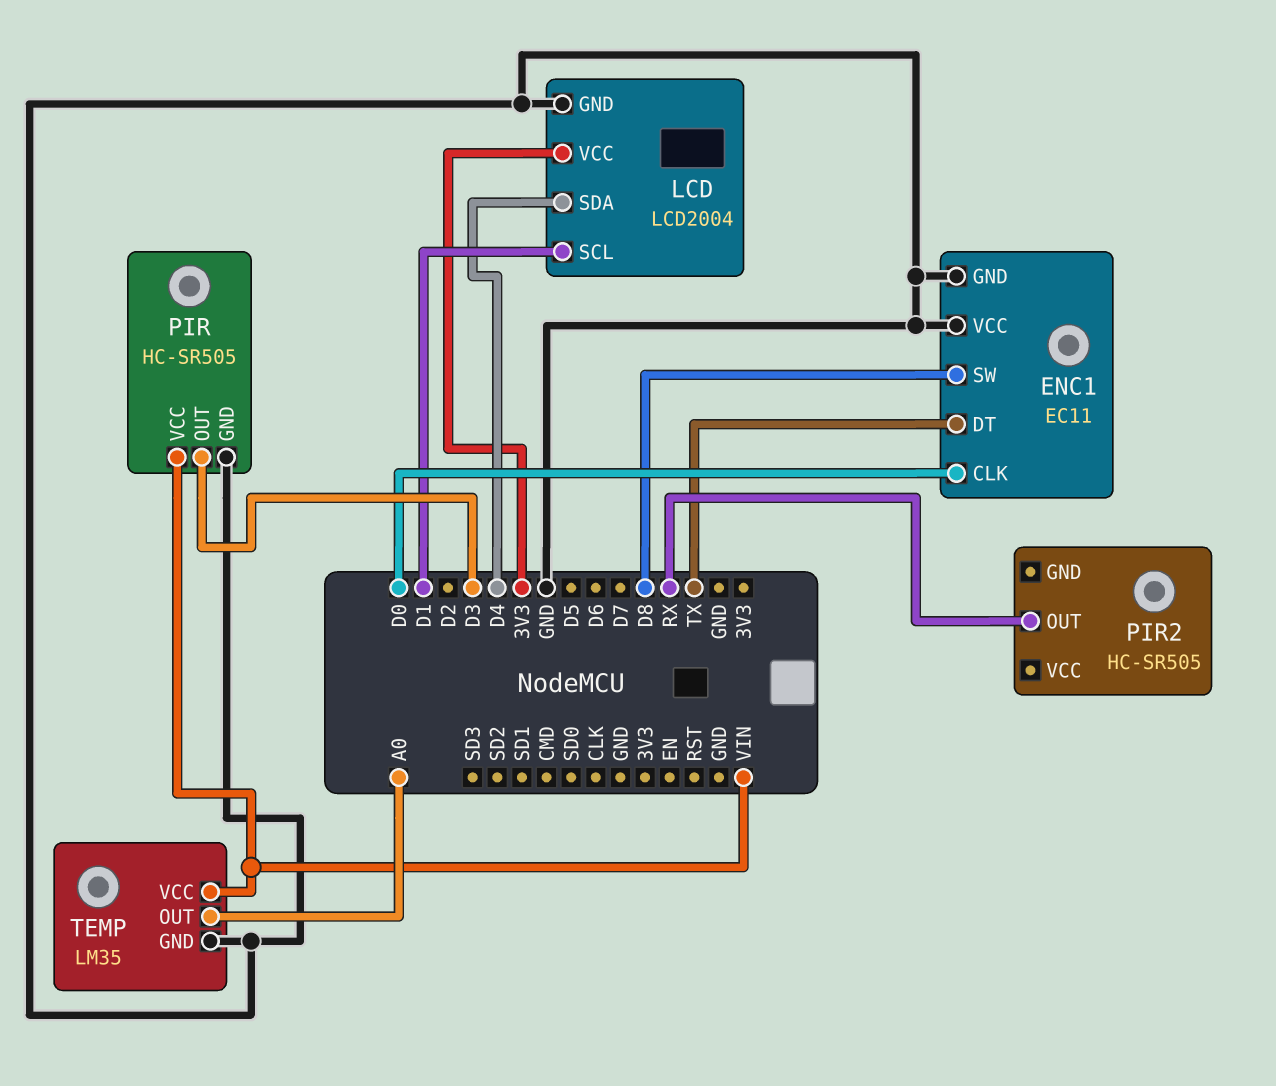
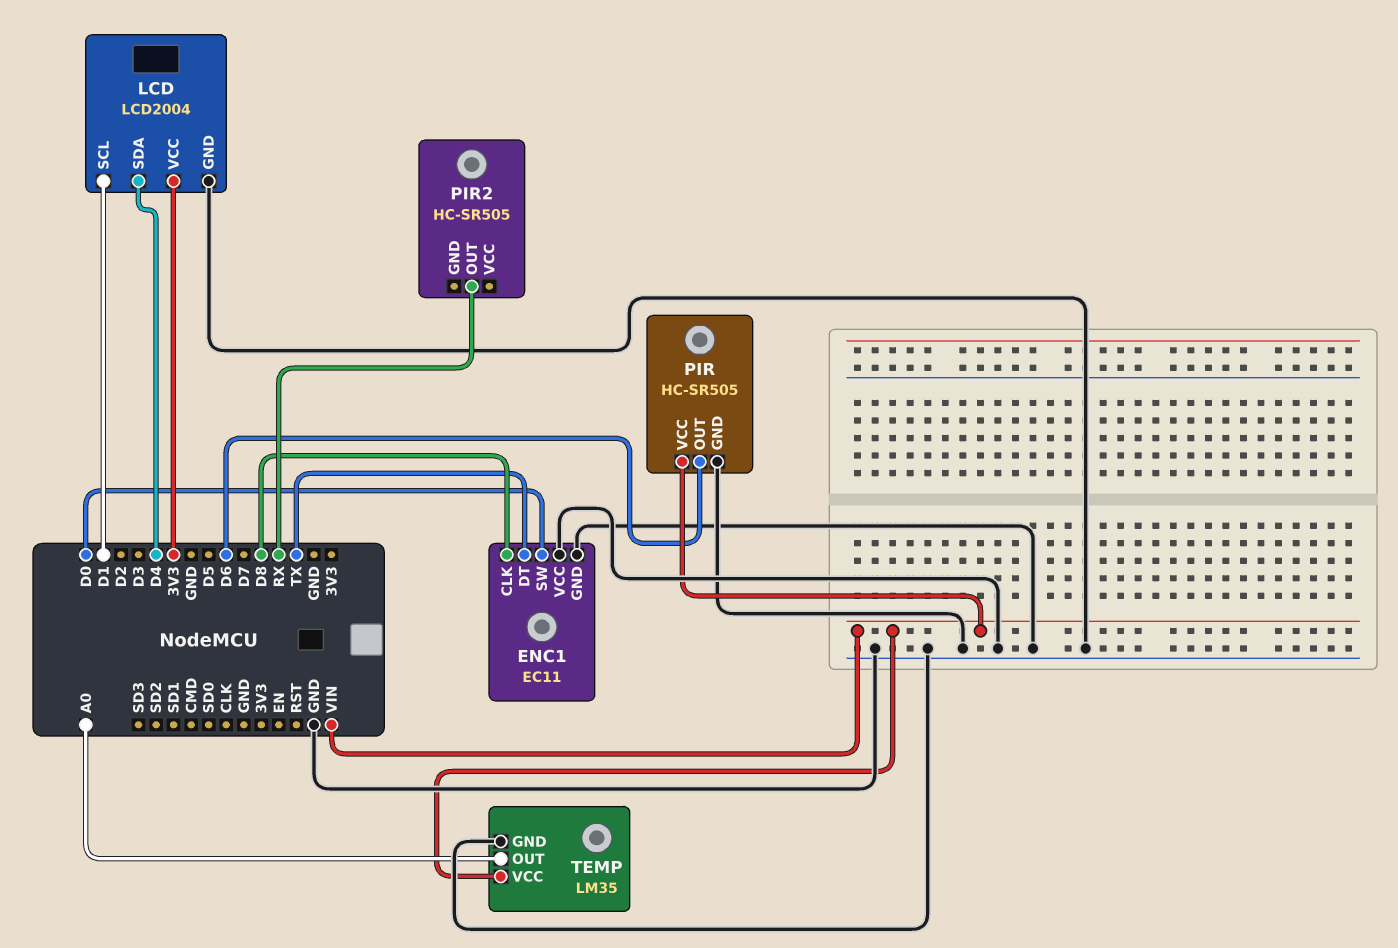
ENC1 pin CLK: D0 -> D8
ENC1 pin SW: D8 -> D0
PIR pin OUT: D3 -> D6

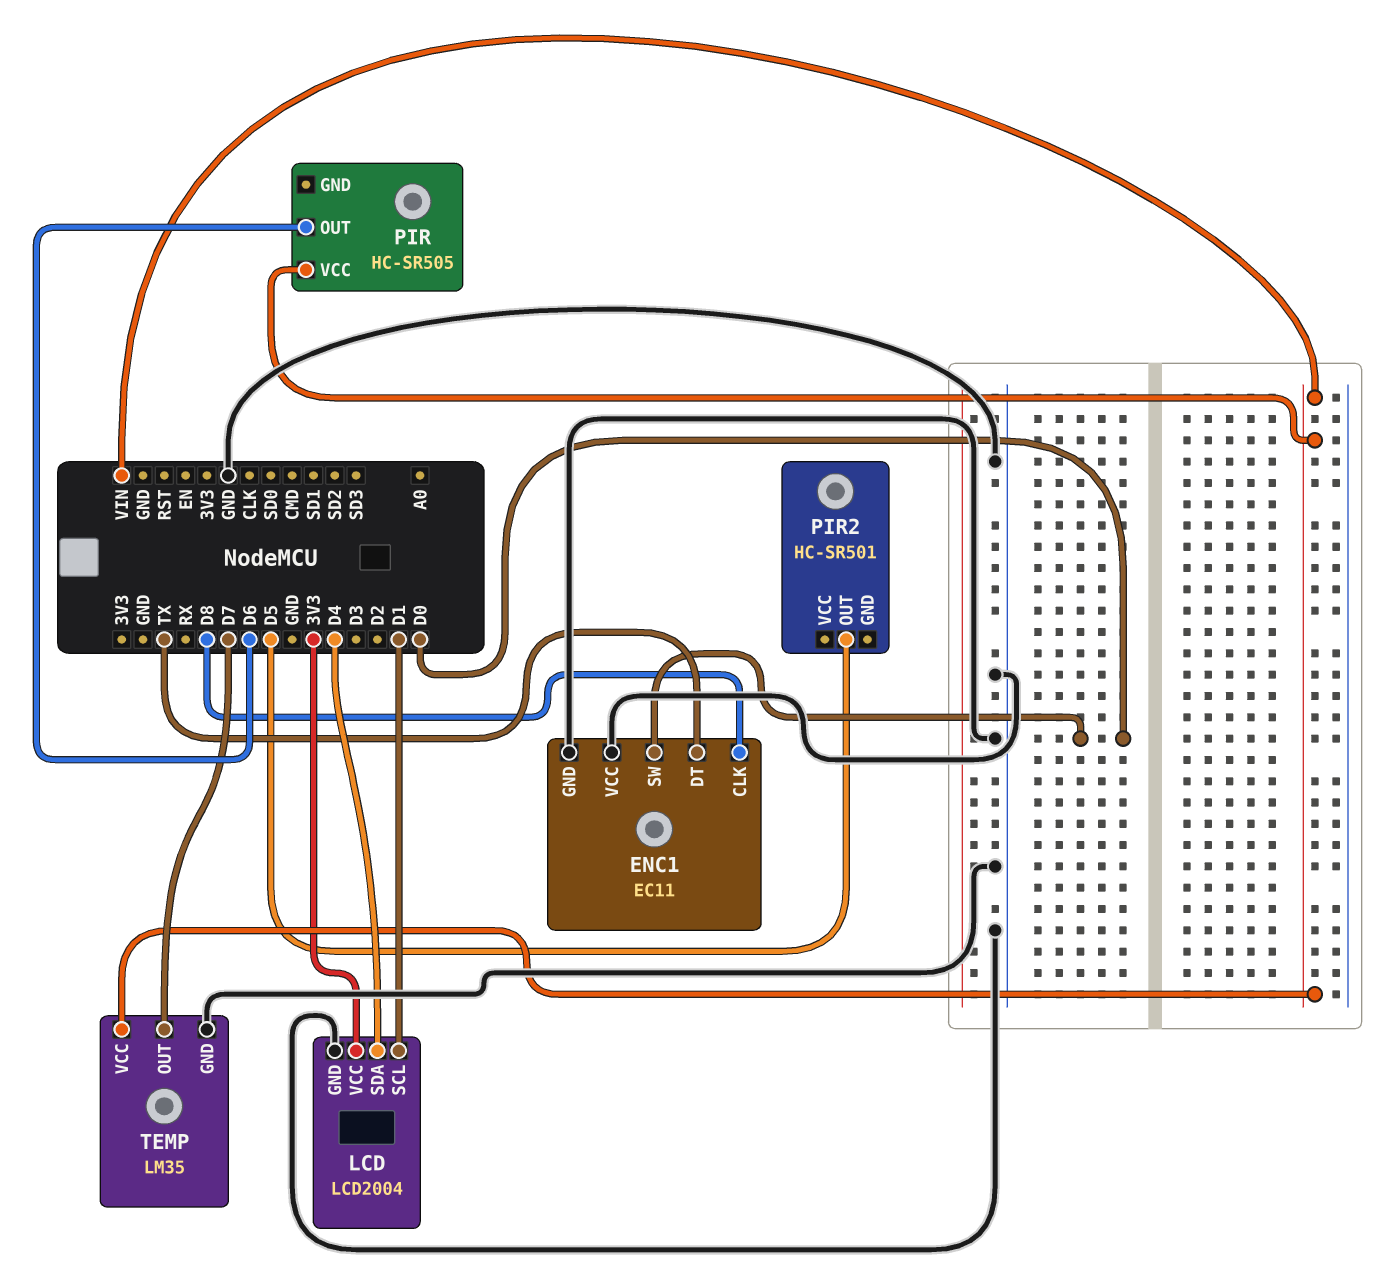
PIR pin GND: GND -> none
PIR2: HC-SR505 -> HC-SR501
PIR2 pin OUT: RX -> D5
TEMP pin OUT: A0 -> D7

